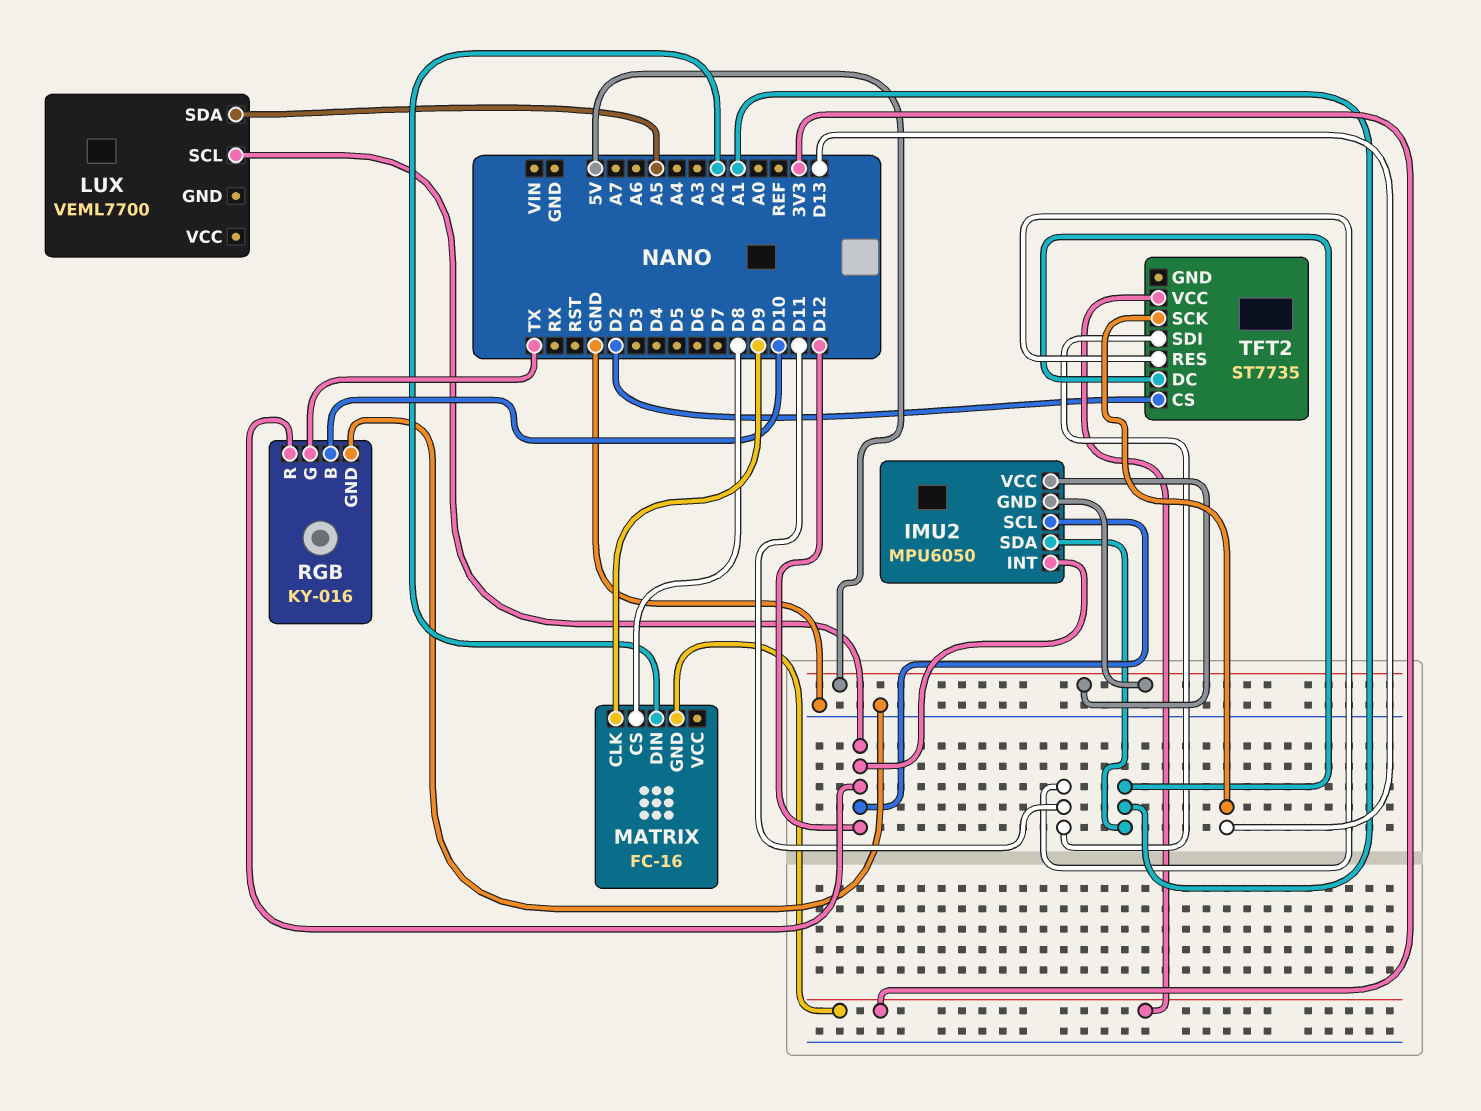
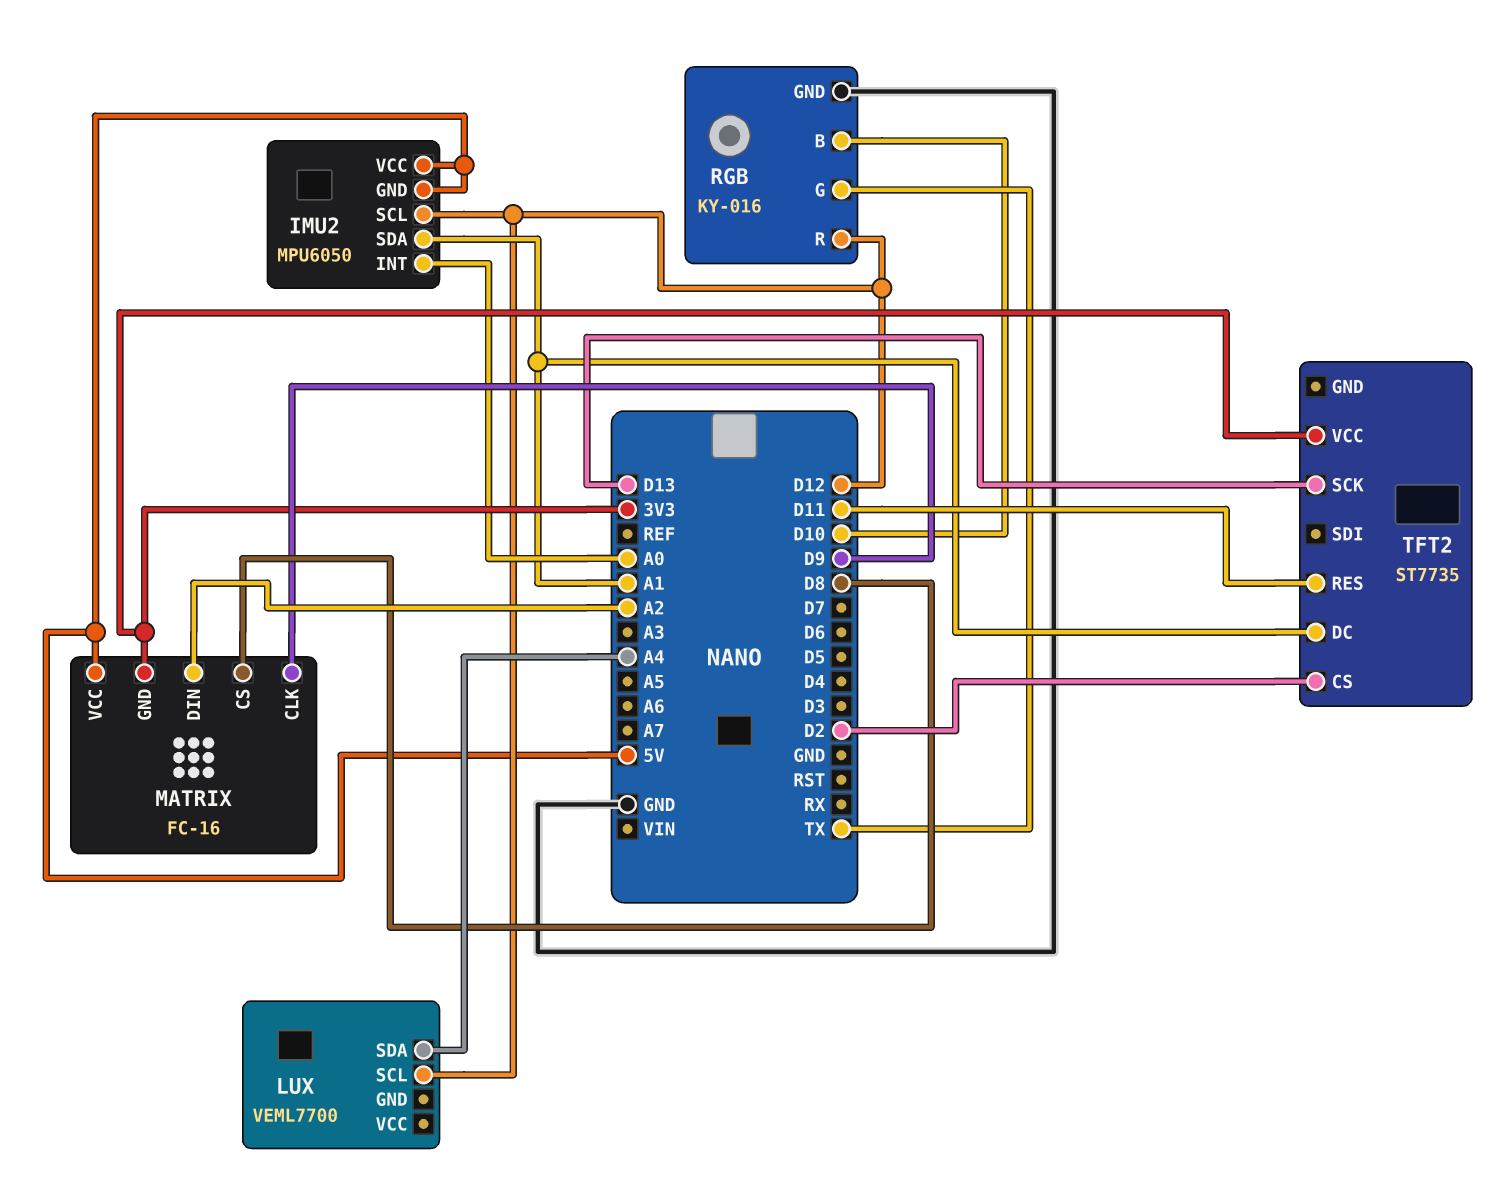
IMU2 pin INT: D12 -> A0
LUX pin SDA: A5 -> A4
MATRIX pin VCC: none -> 5V
TFT2 pin SDI: D11 -> none

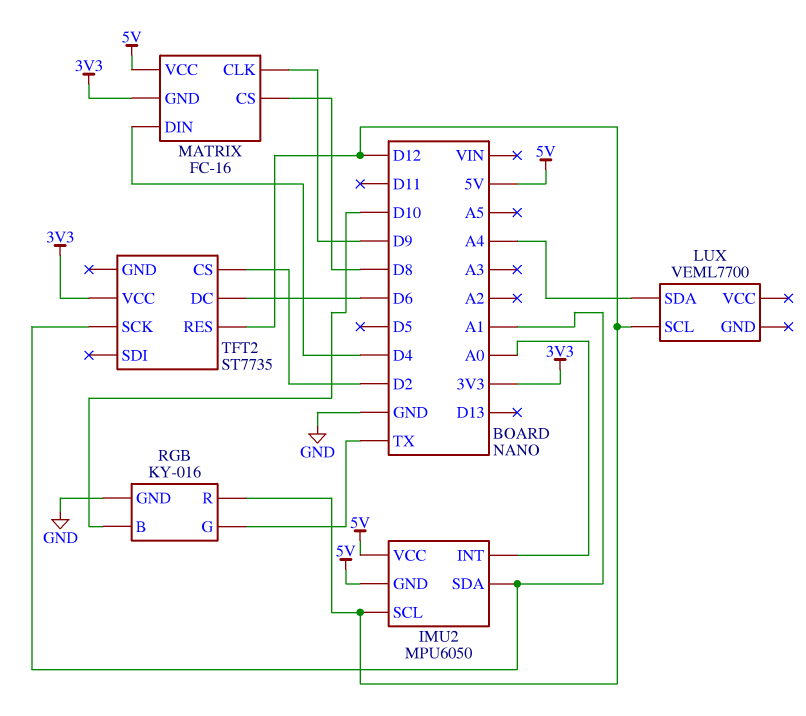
MATRIX pin DIN: A2 -> D4
TFT2 pin DC: A1 -> D6
TFT2 pin RES: D11 -> D12
TFT2 pin SCK: D13 -> A1

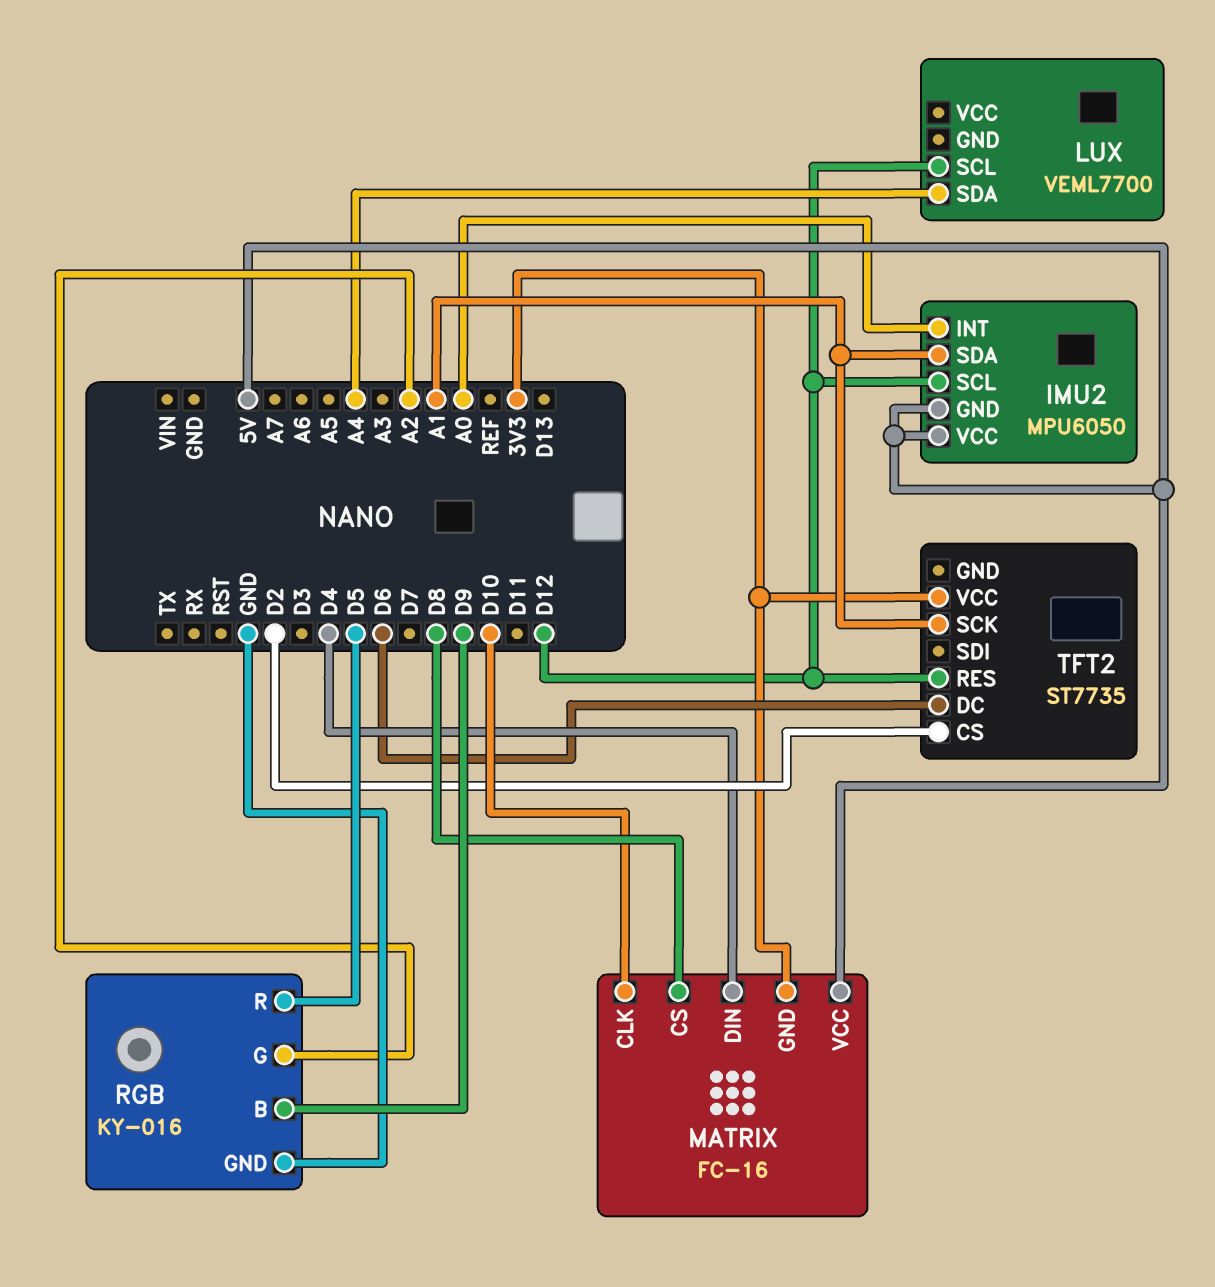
MATRIX pin CLK: D9 -> D10
RGB pin B: D10 -> D9
RGB pin G: TX -> A2
RGB pin R: D12 -> D5

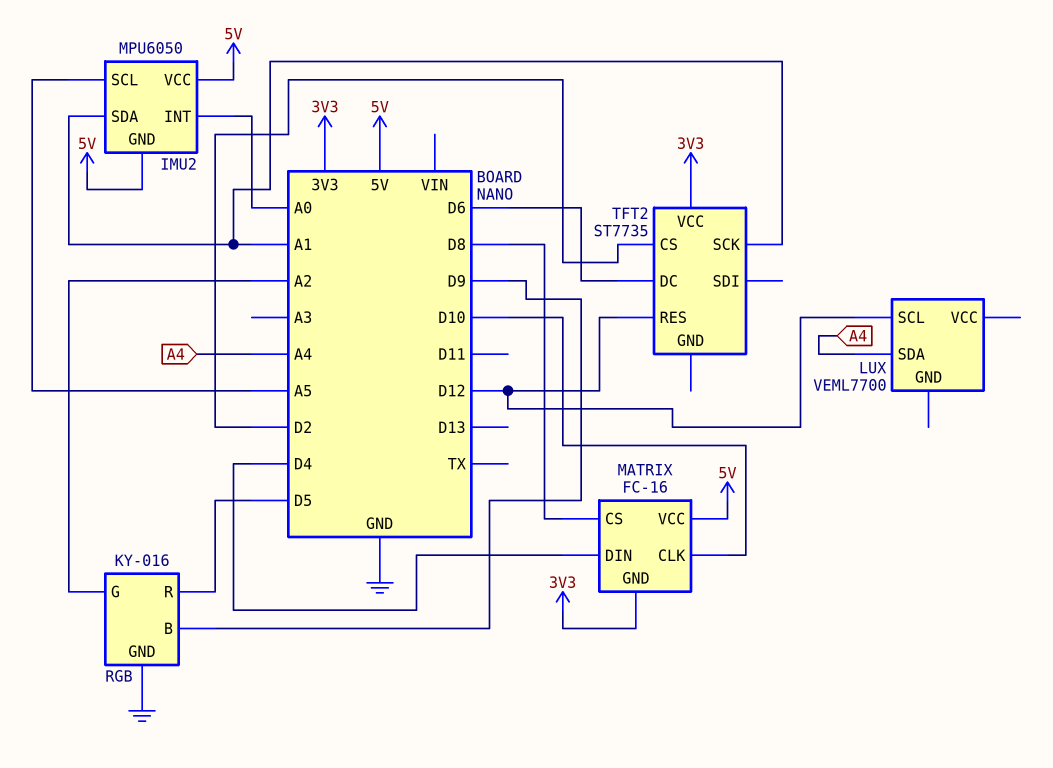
IMU2 pin SCL: D12 -> A5

